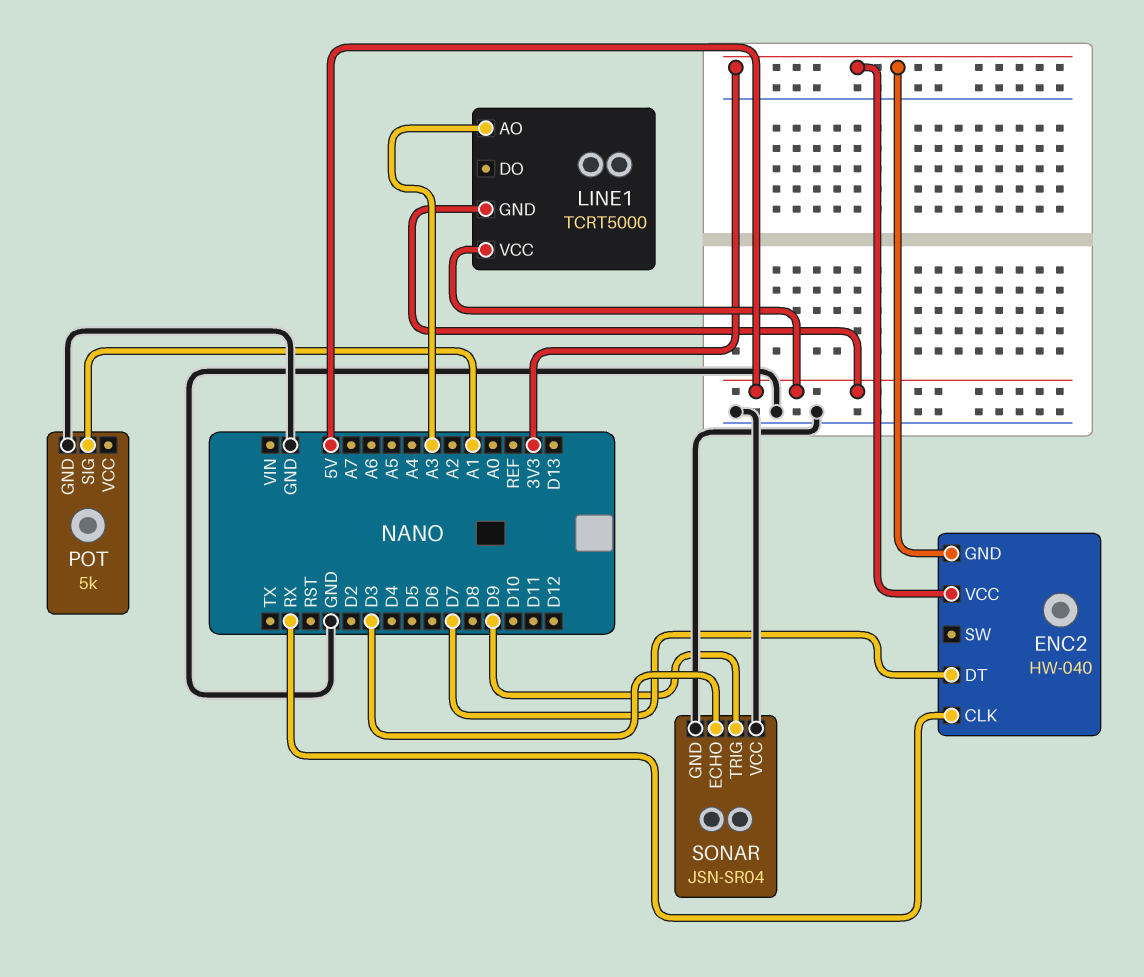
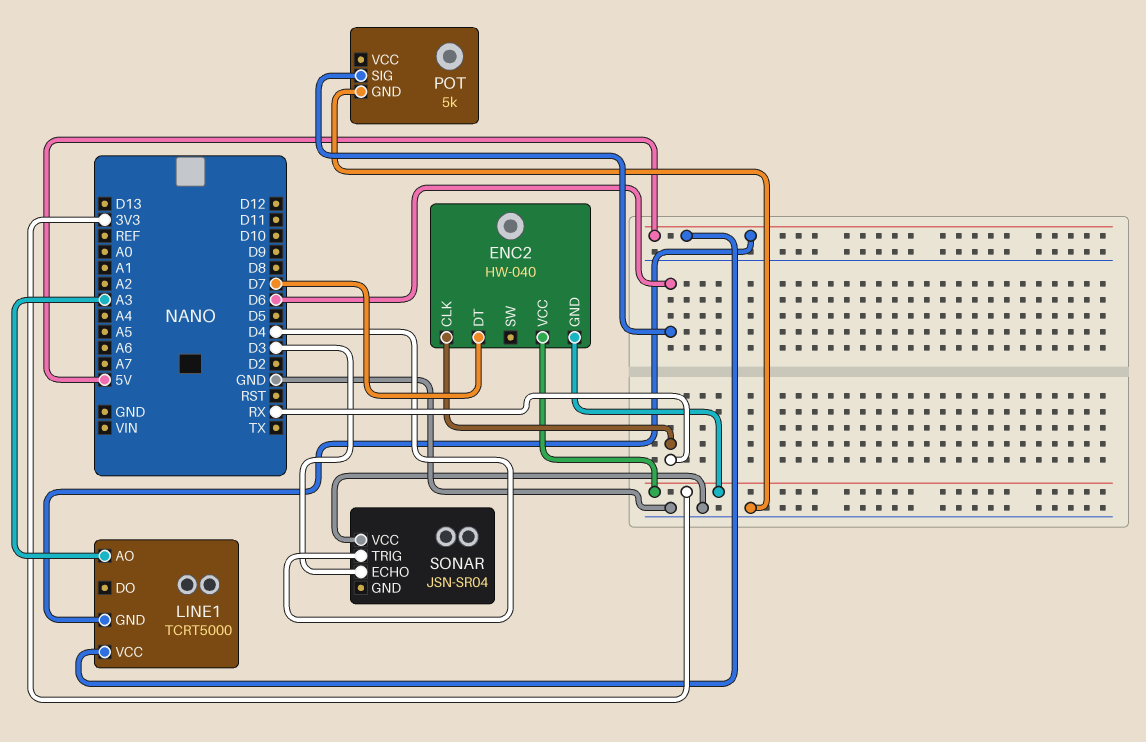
POT pin SIG: A1 -> D6
SONAR pin GND: GND -> none
SONAR pin TRIG: D9 -> D4

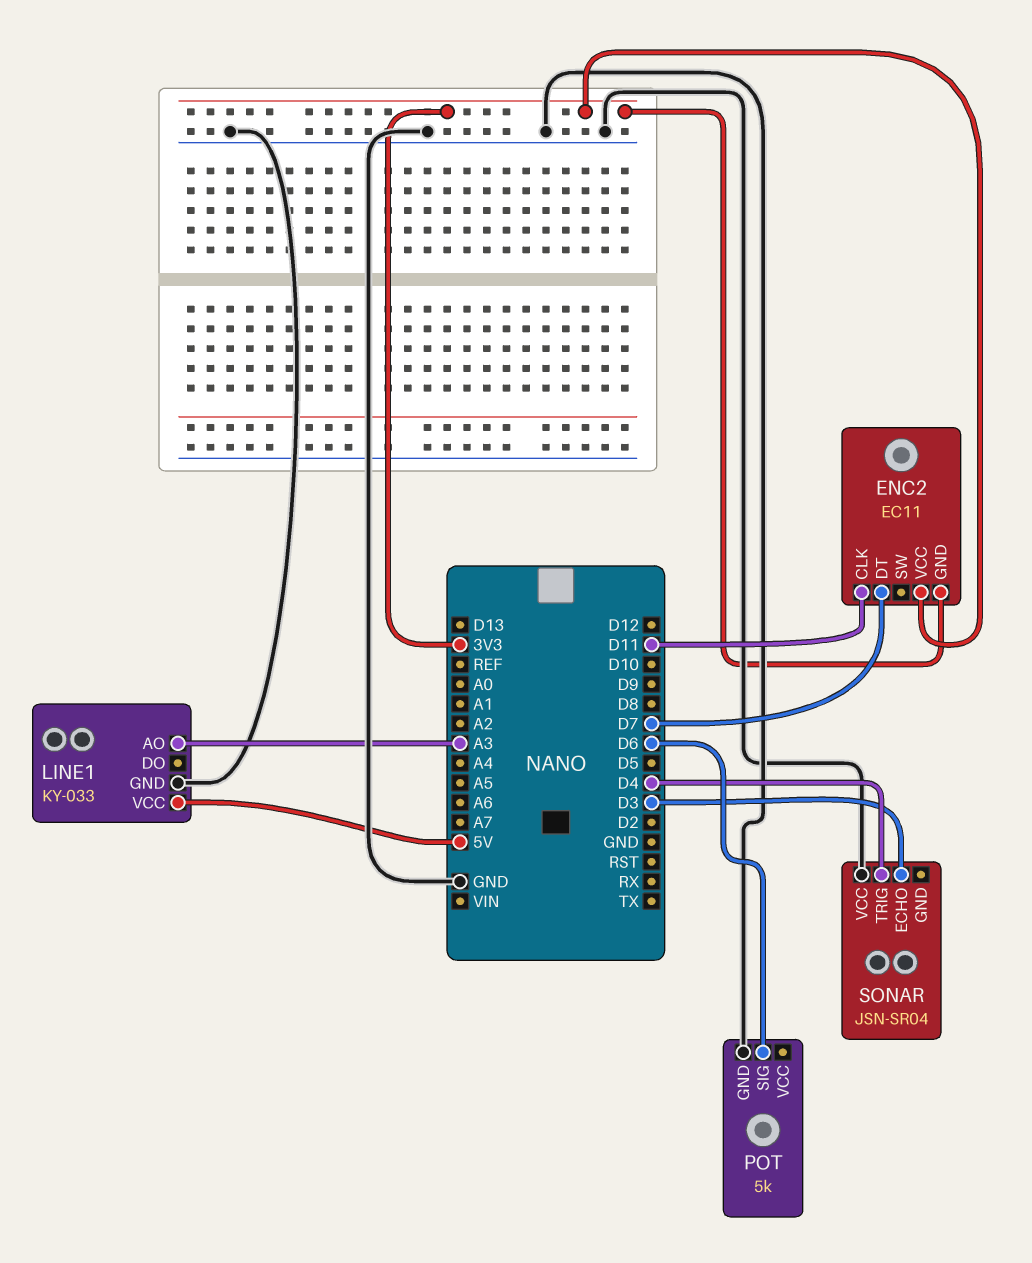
ENC2: HW-040 -> EC11
ENC2 pin CLK: RX -> D11
LINE1: TCRT5000 -> KY-033
LINE1 pin GND: 5V -> GND

